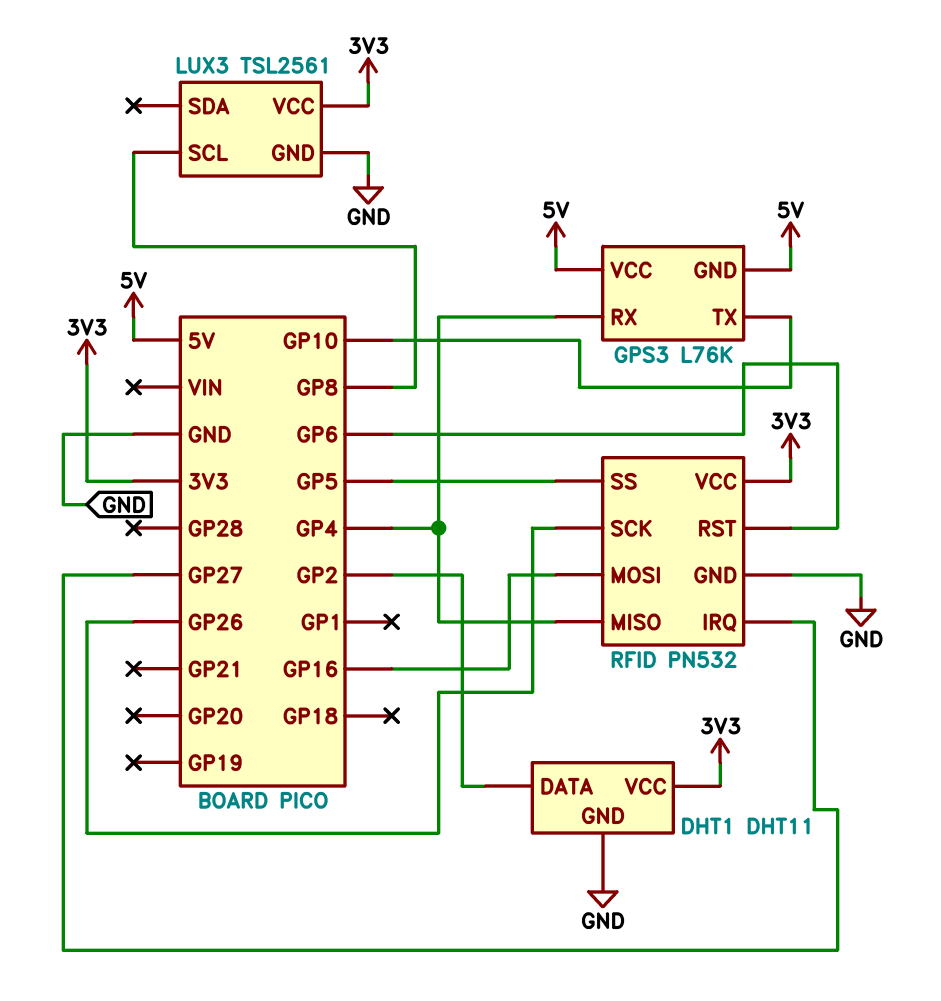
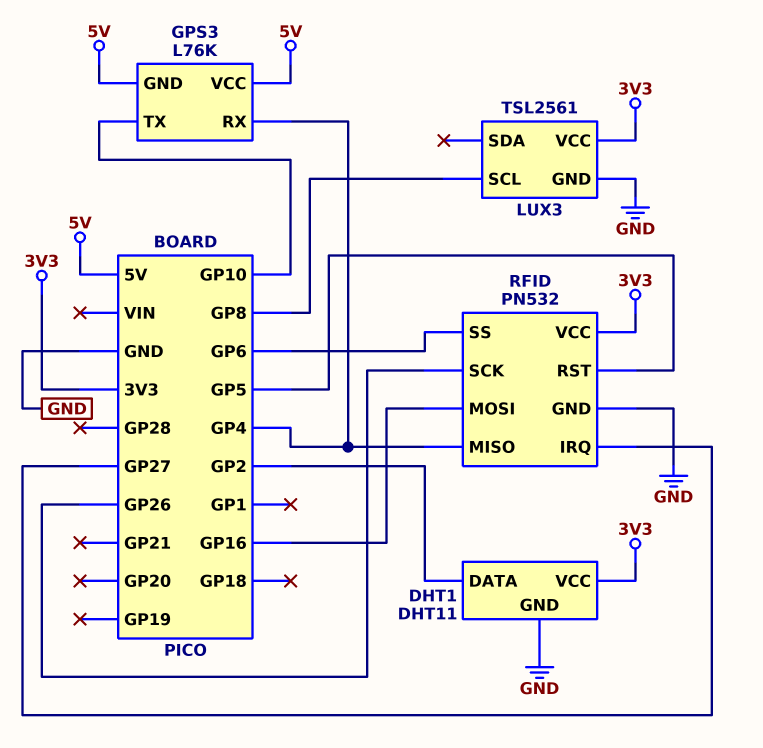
RFID pin RST: GP6 -> GP5
RFID pin SS: GP5 -> GP6

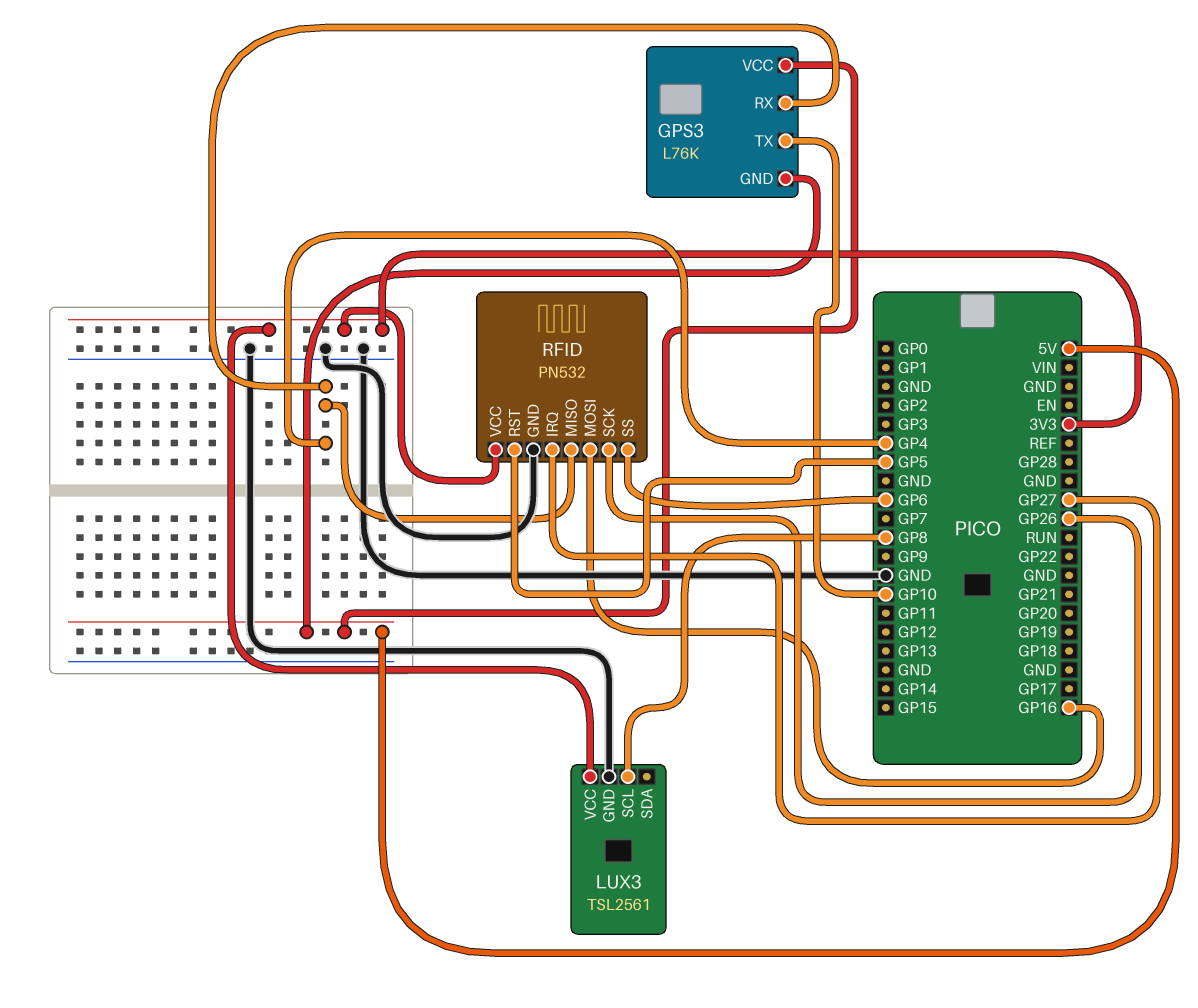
DHT1: DHT11 -> none
DHT1 pin DATA: GP2 -> none
DHT1 pin GND: GND -> none
DHT1 pin VCC: 3V3 -> none

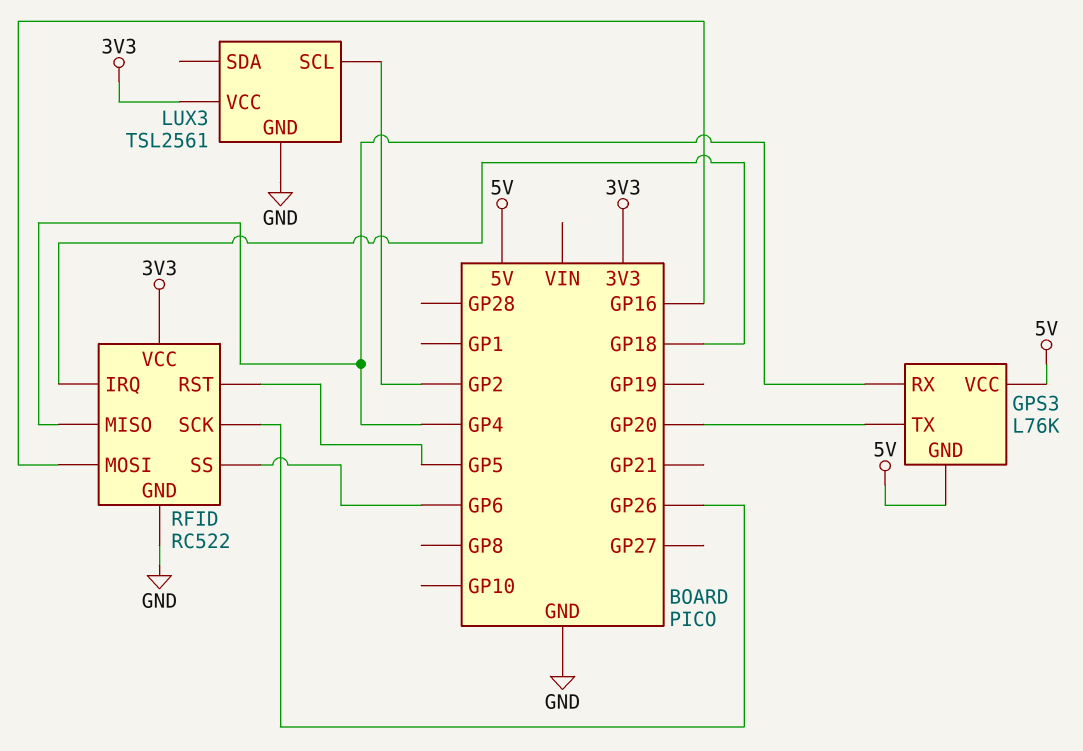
GPS3 pin TX: GP10 -> GP20
LUX3 pin SCL: GP8 -> GP2
RFID: PN532 -> RC522
RFID pin IRQ: GP27 -> GP18

